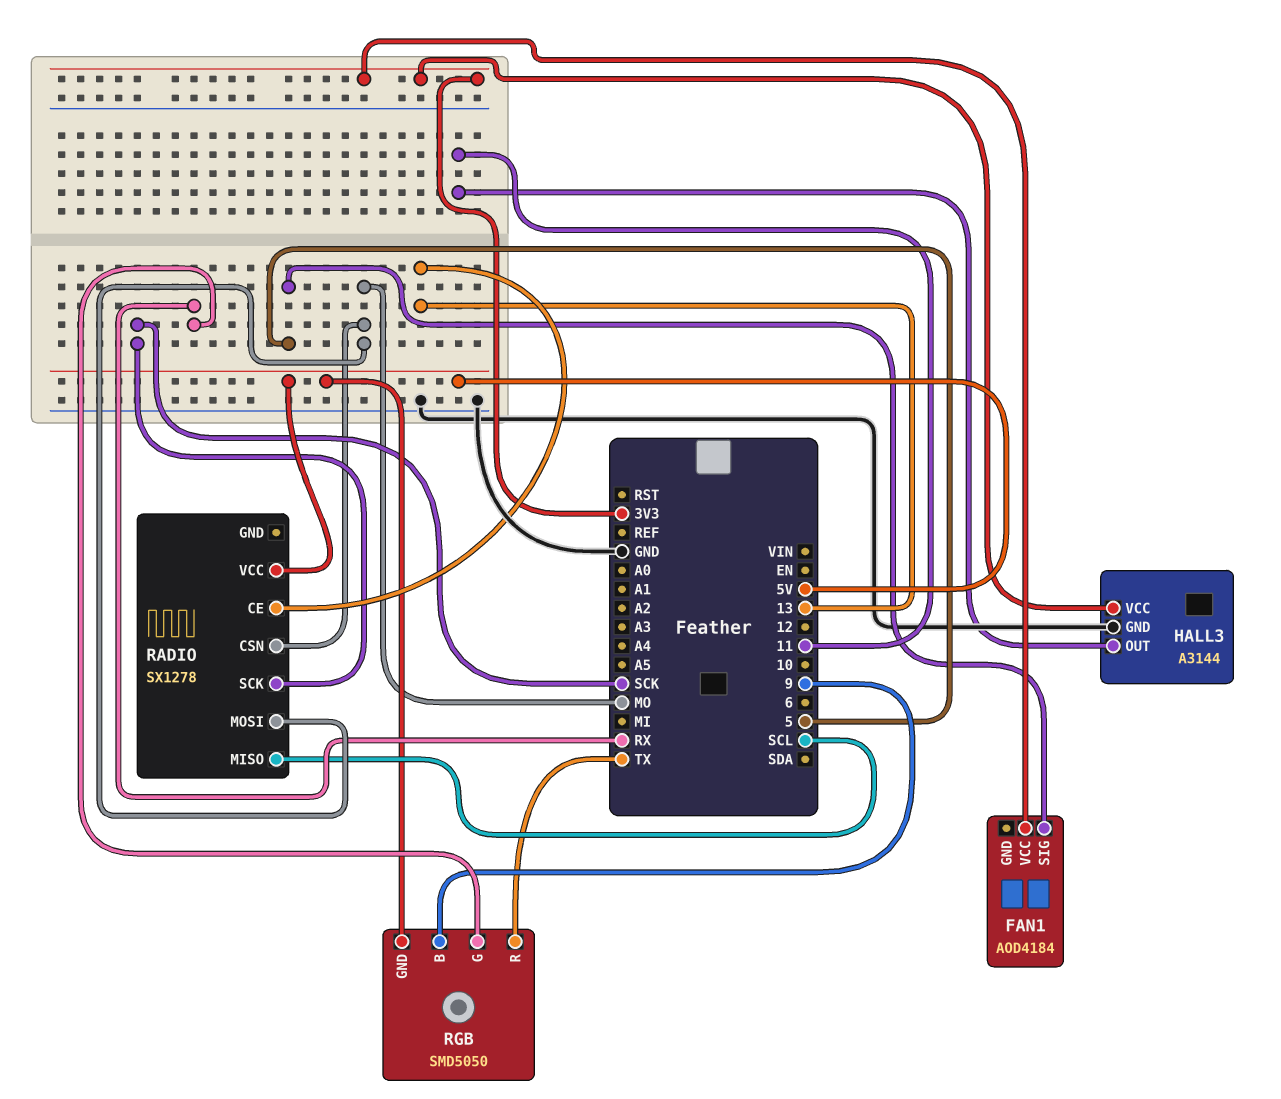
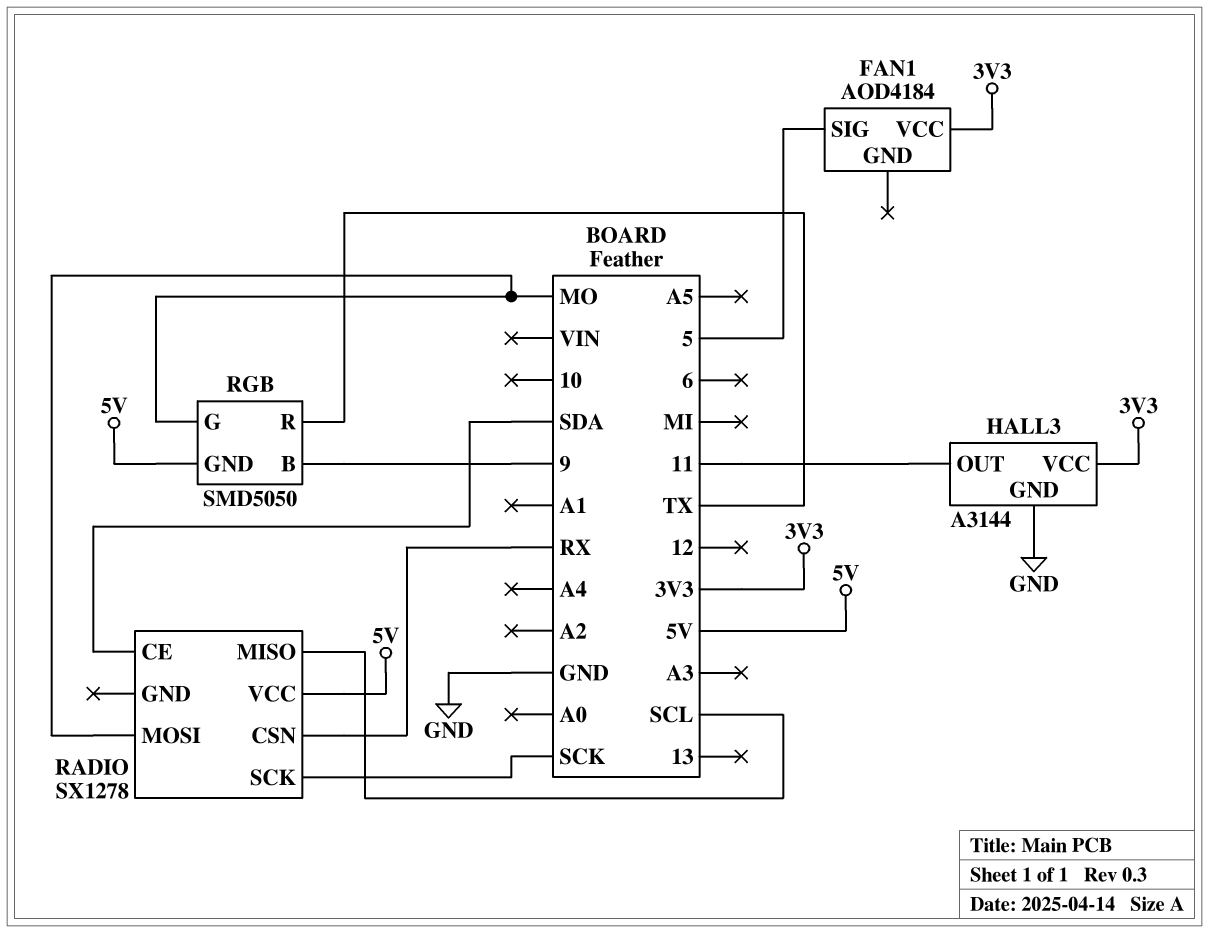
RADIO pin CE: 13 -> SDA
RADIO pin CSN: MO -> RX
RGB pin G: RX -> MO

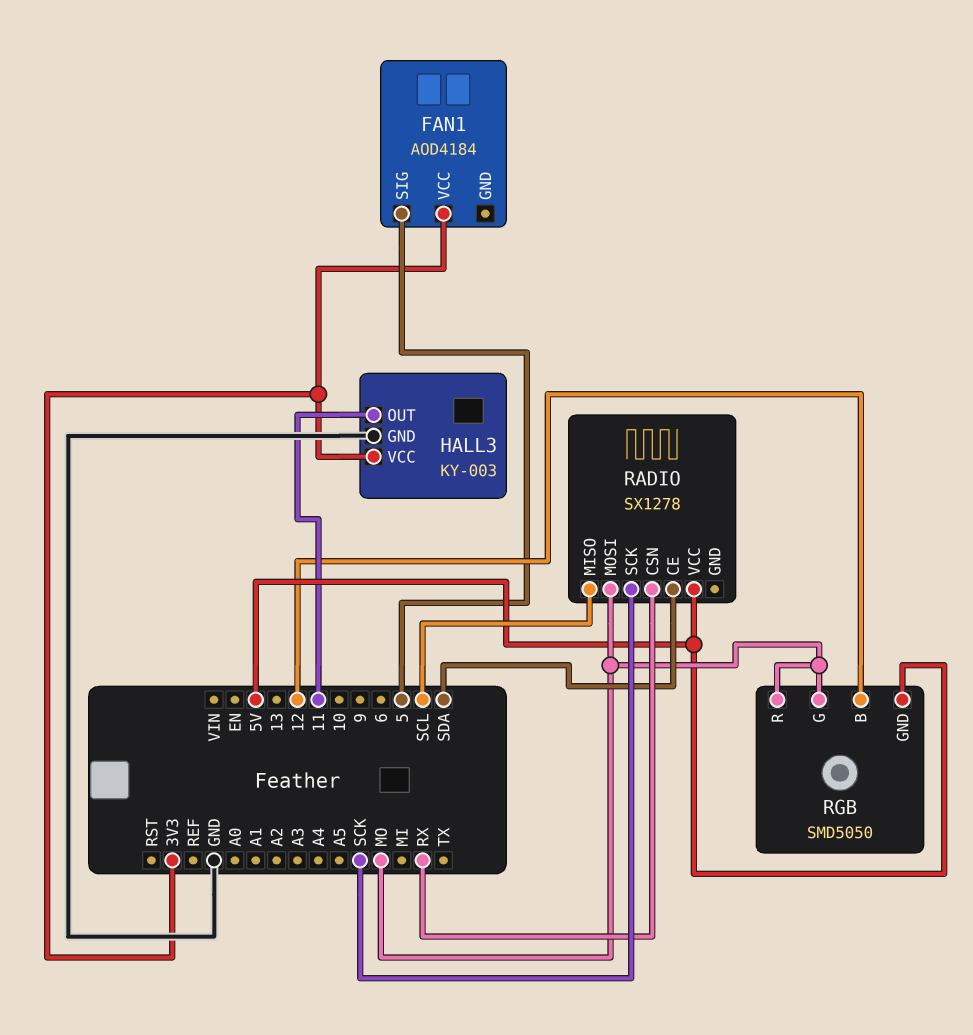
HALL3: A3144 -> KY-003
RGB pin B: 9 -> 12
RGB pin R: TX -> MO

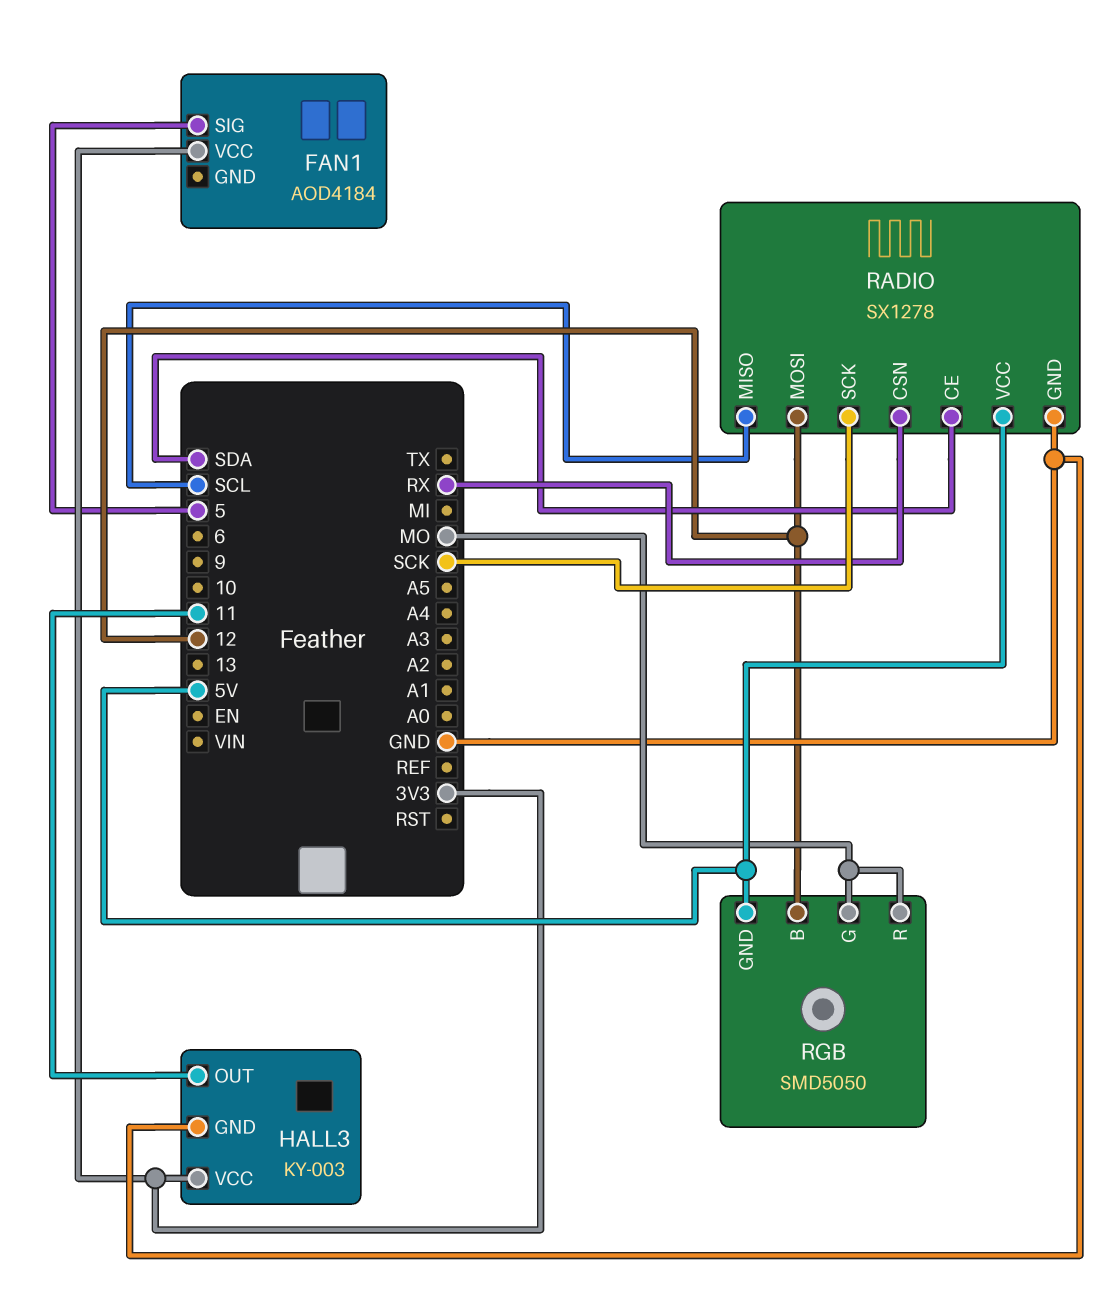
RADIO pin GND: none -> GND
RADIO pin MOSI: MO -> 12

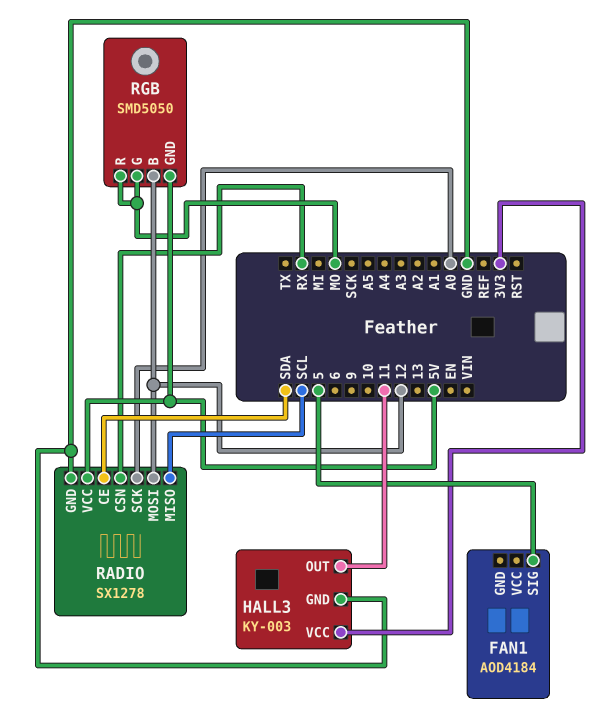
FAN1 pin VCC: 3V3 -> none
RADIO pin SCK: SCK -> A0

